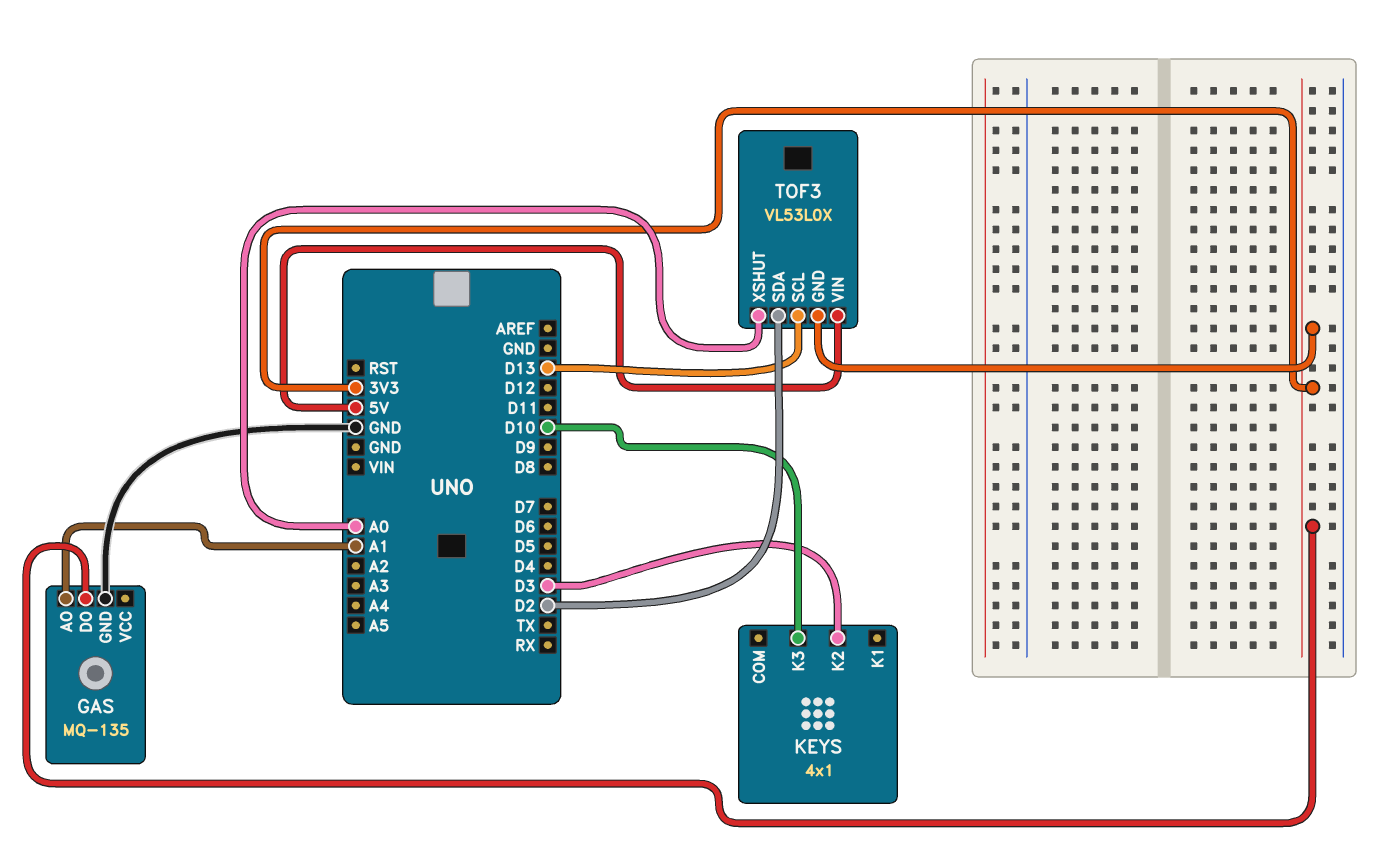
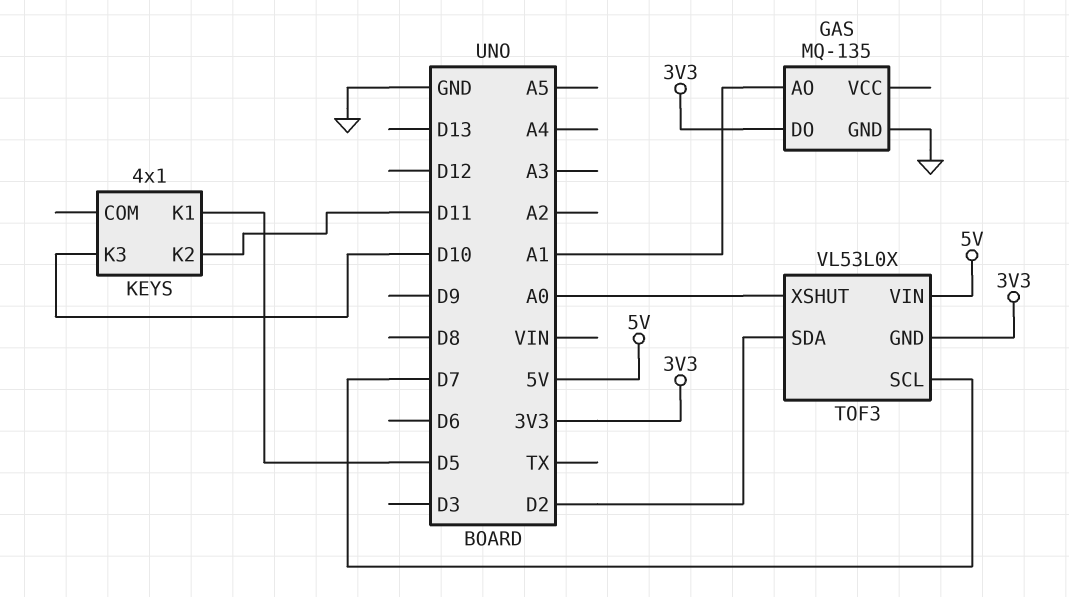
KEYS pin K1: none -> D5
KEYS pin K2: D3 -> D11
TOF3 pin SCL: D13 -> D7

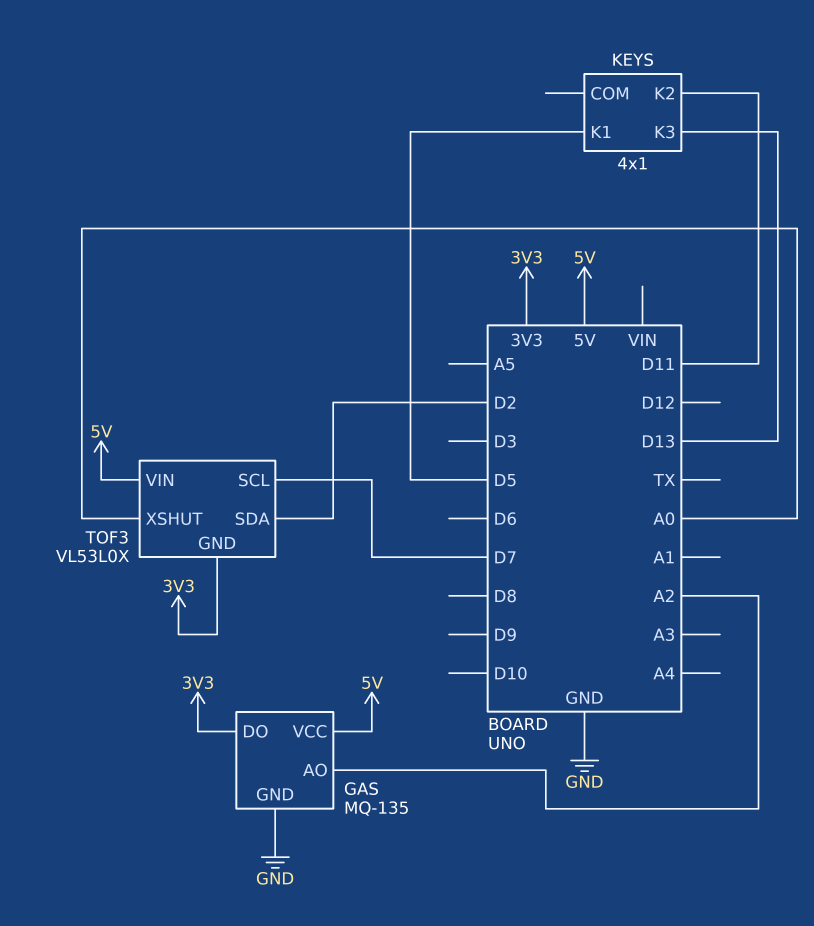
GAS pin AO: A1 -> A2
GAS pin VCC: none -> 5V
KEYS pin K3: D10 -> D13

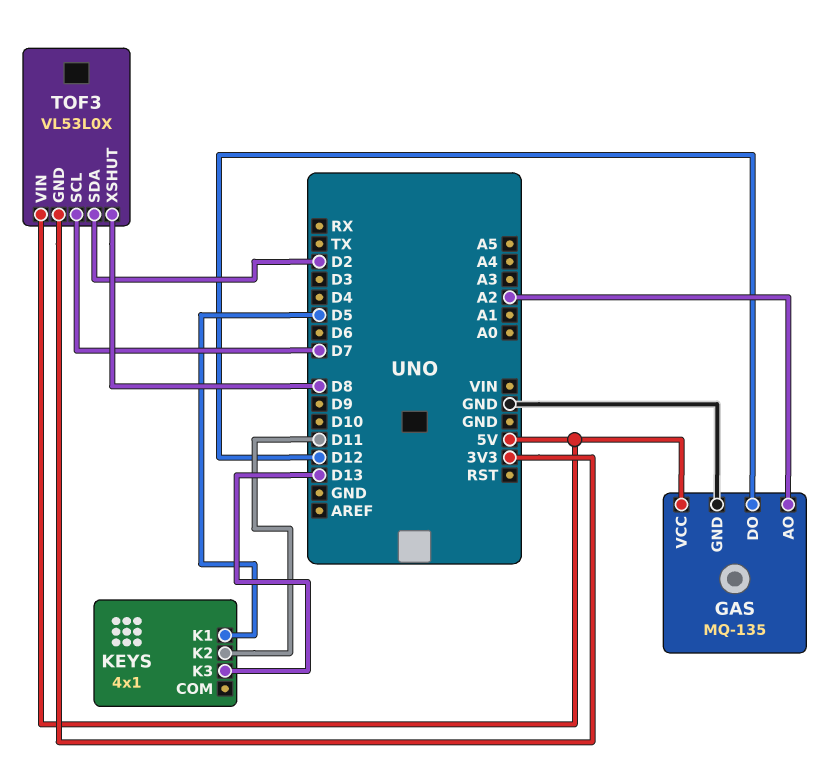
GAS pin DO: 3V3 -> D12
TOF3 pin XSHUT: A0 -> D8

